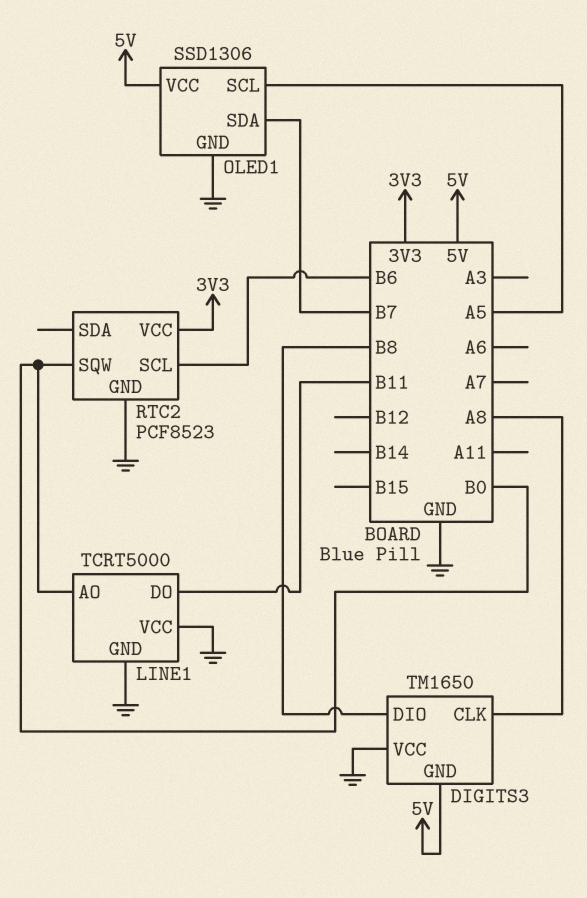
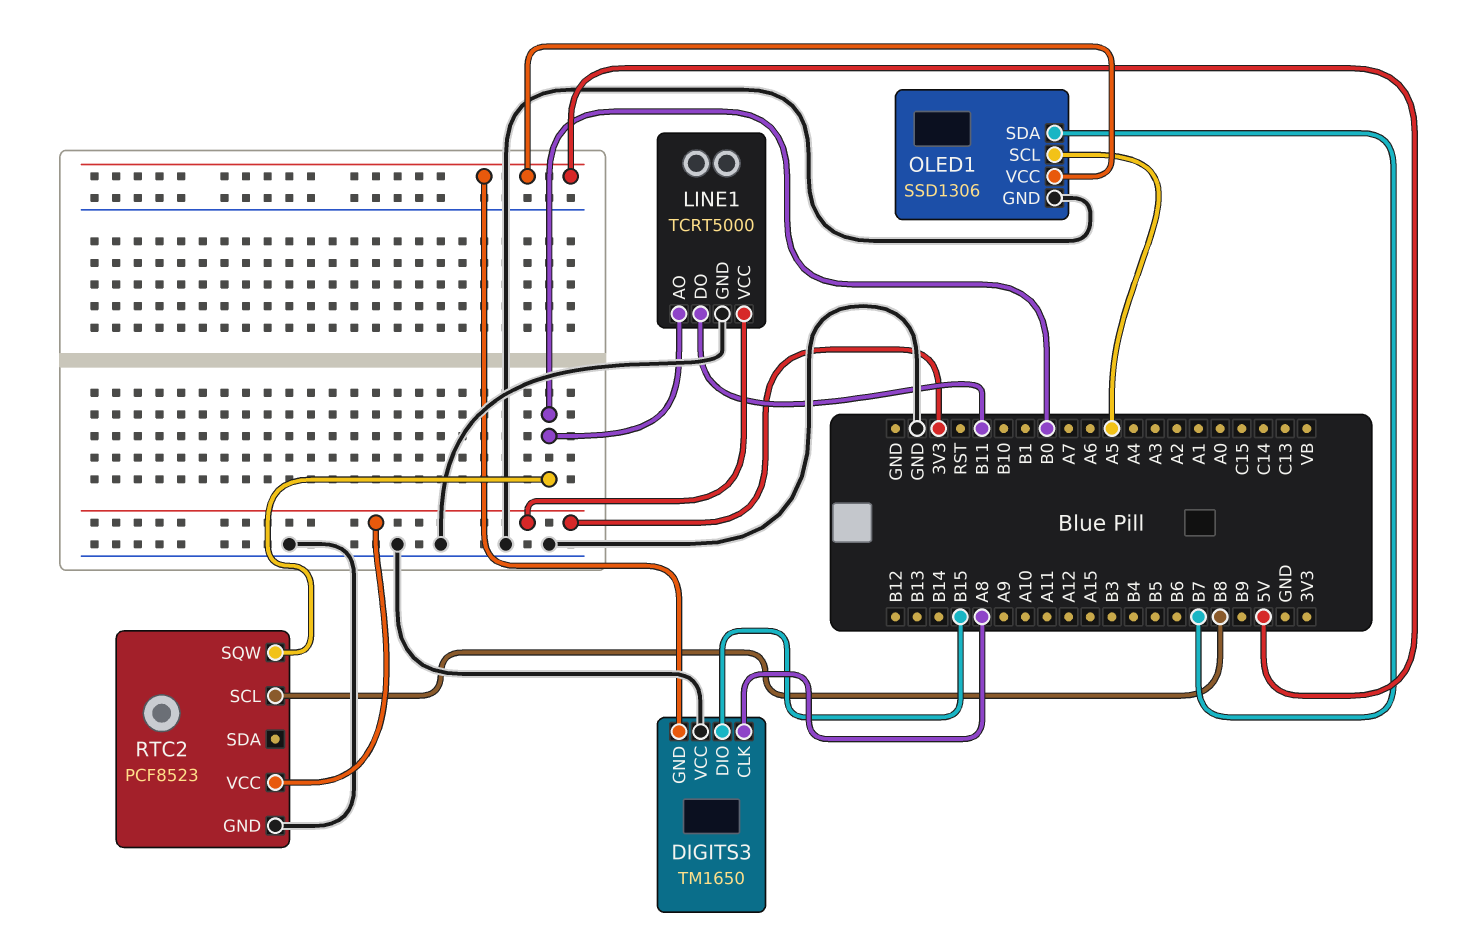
DIGITS3 pin DIO: B8 -> B15
LINE1 pin VCC: GND -> 3V3
RTC2 pin SCL: B6 -> B8

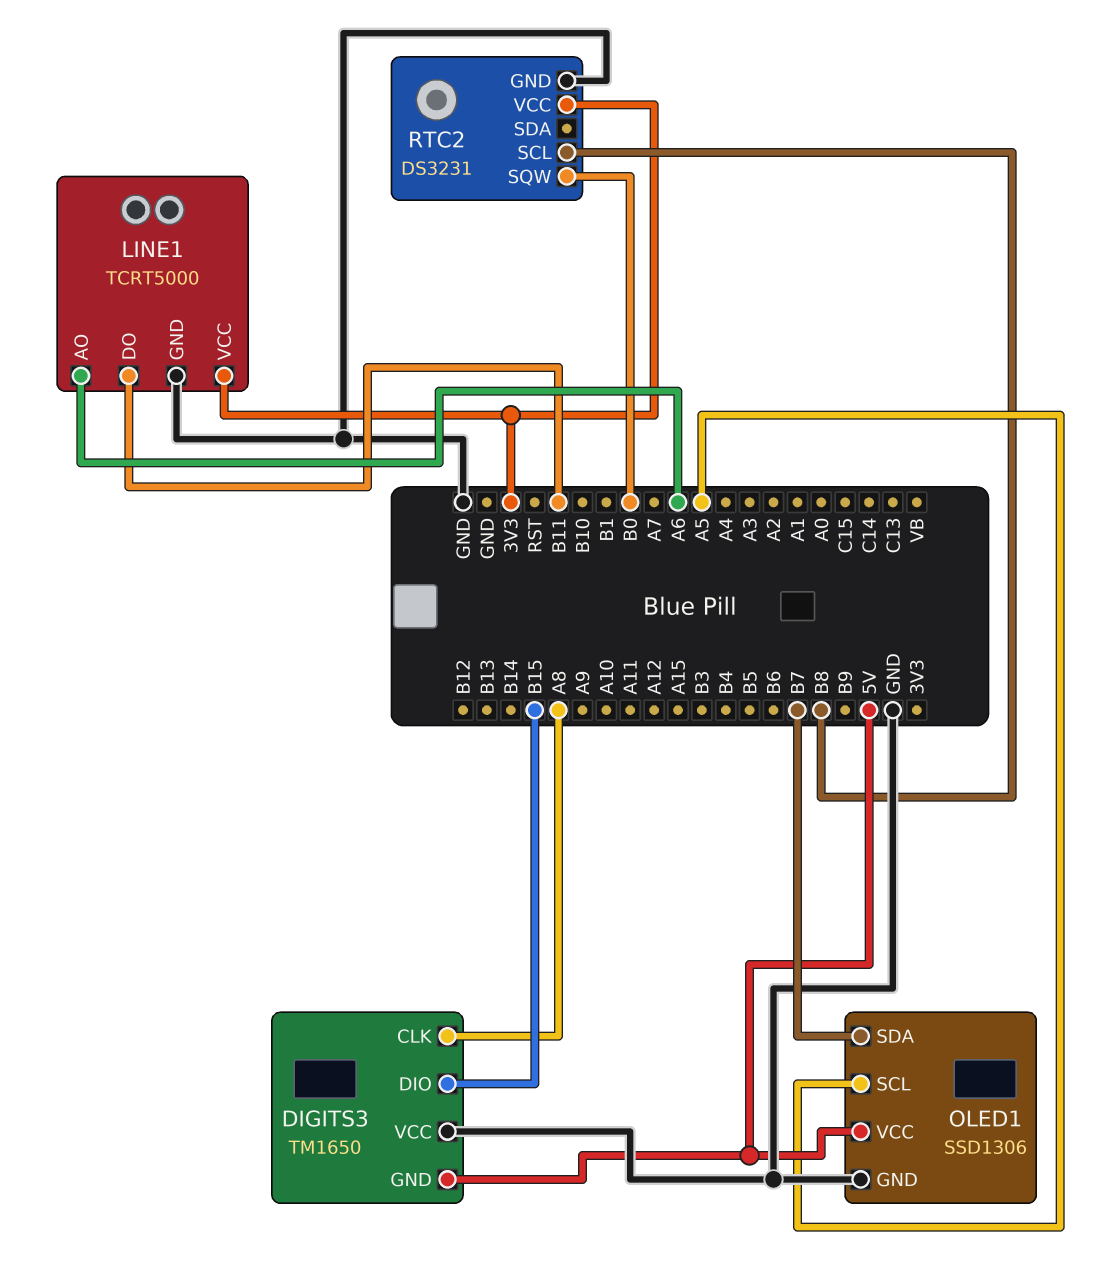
LINE1 pin AO: B0 -> A6
RTC2: PCF8523 -> DS3231

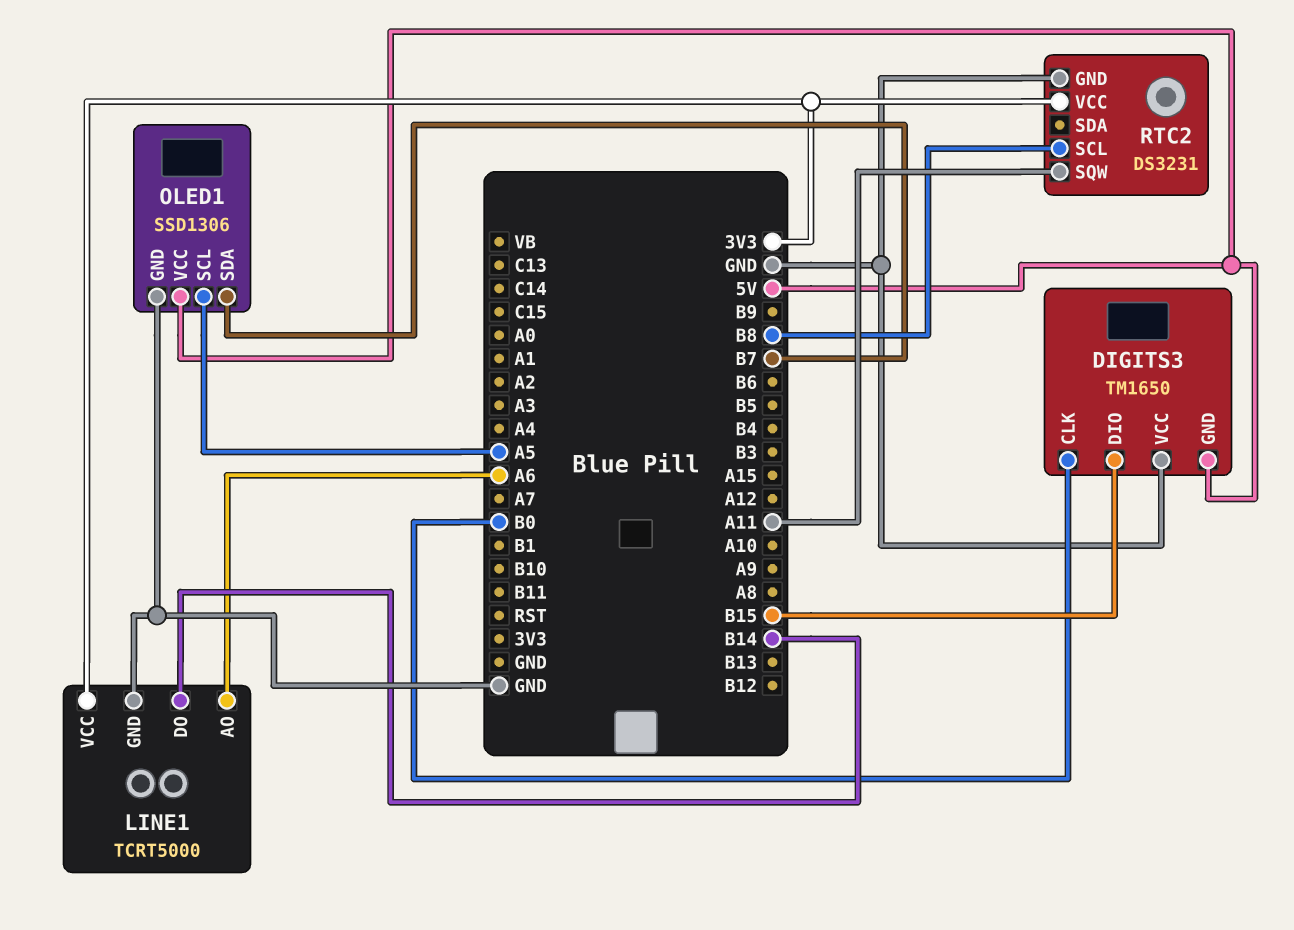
DIGITS3 pin CLK: A8 -> B0
LINE1 pin DO: B11 -> B14
RTC2 pin SQW: B0 -> A11

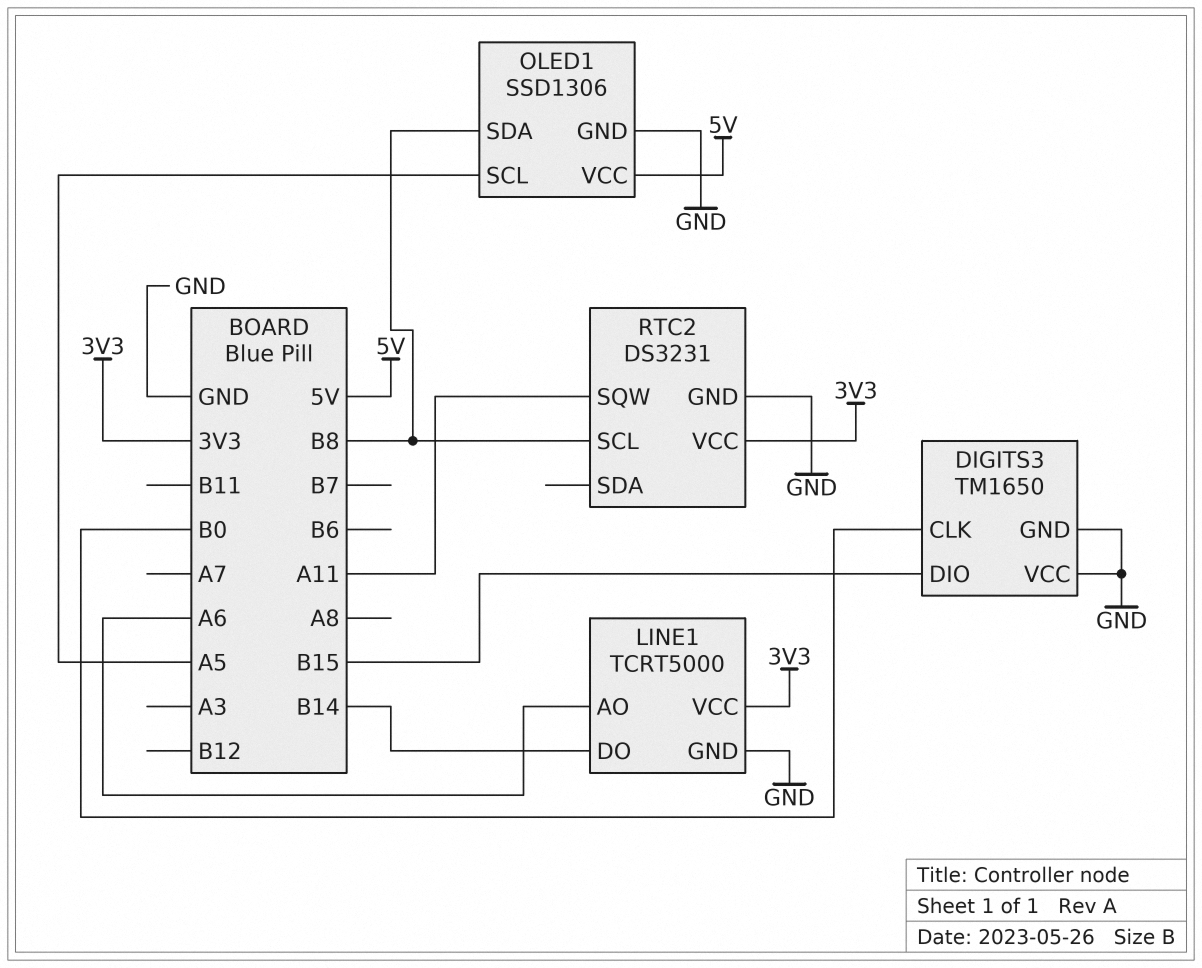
DIGITS3 pin GND: 5V -> GND
OLED1 pin SDA: B7 -> B8

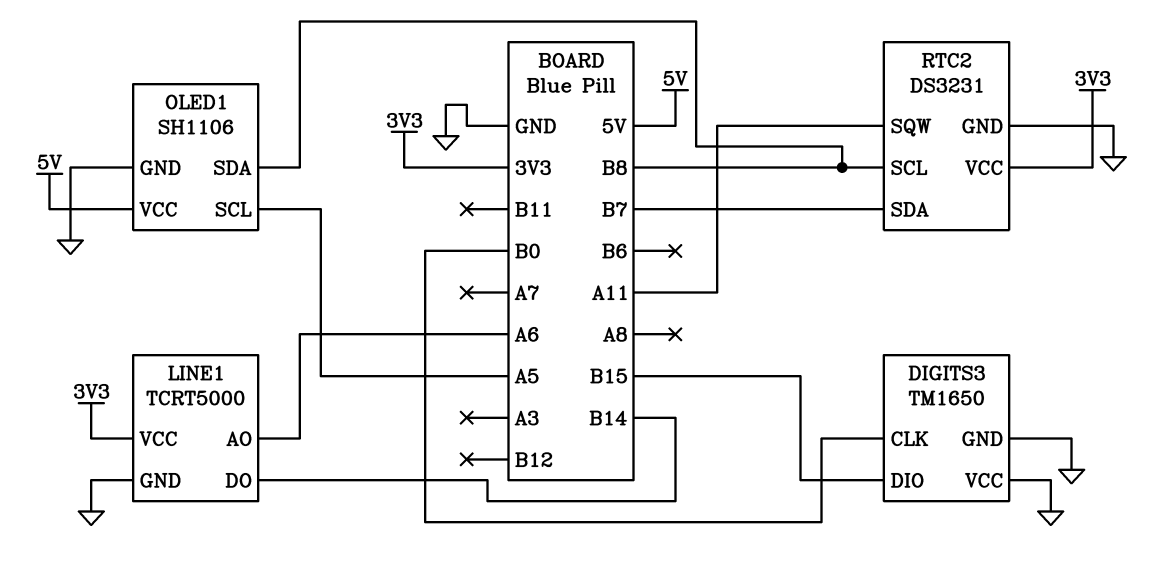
OLED1: SSD1306 -> SH1106
RTC2 pin SDA: none -> B7

